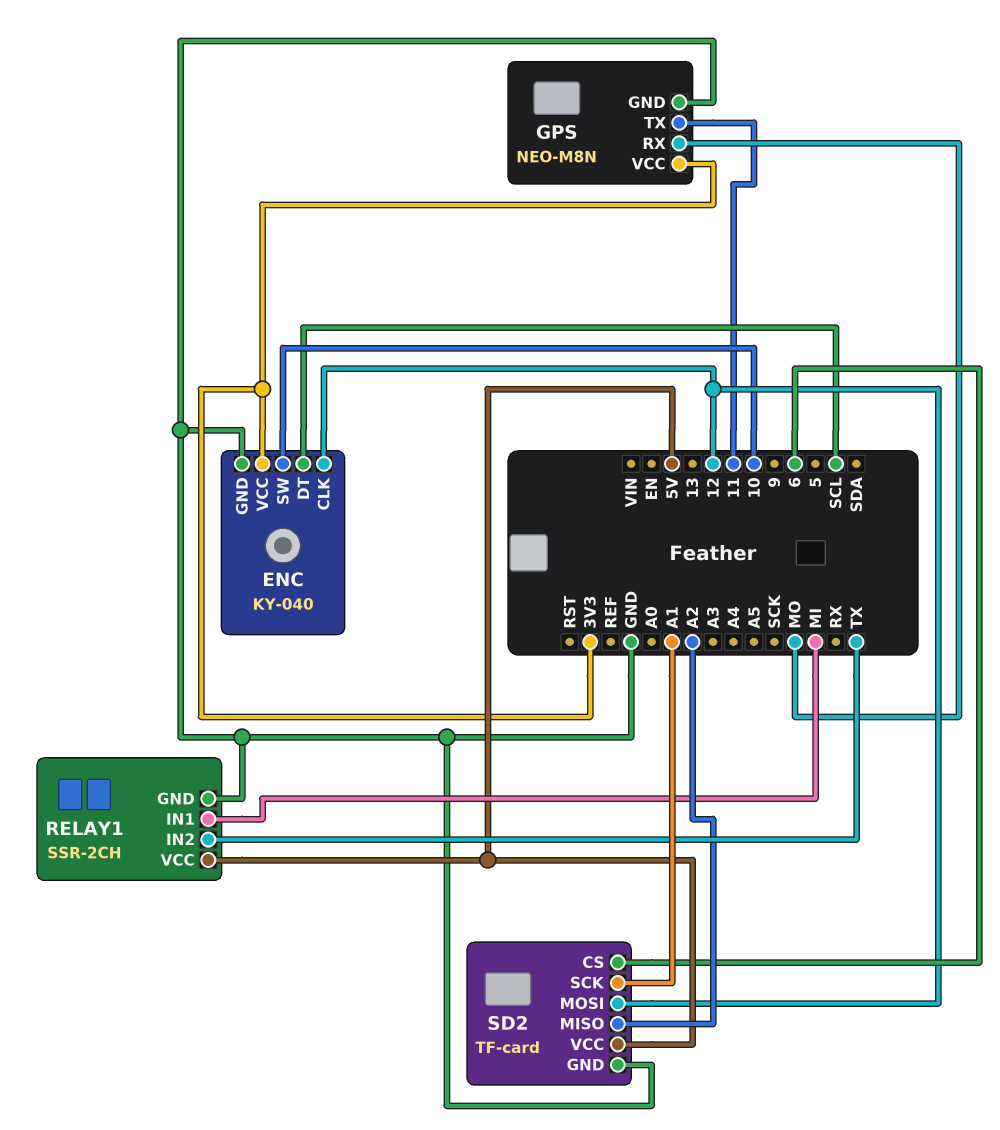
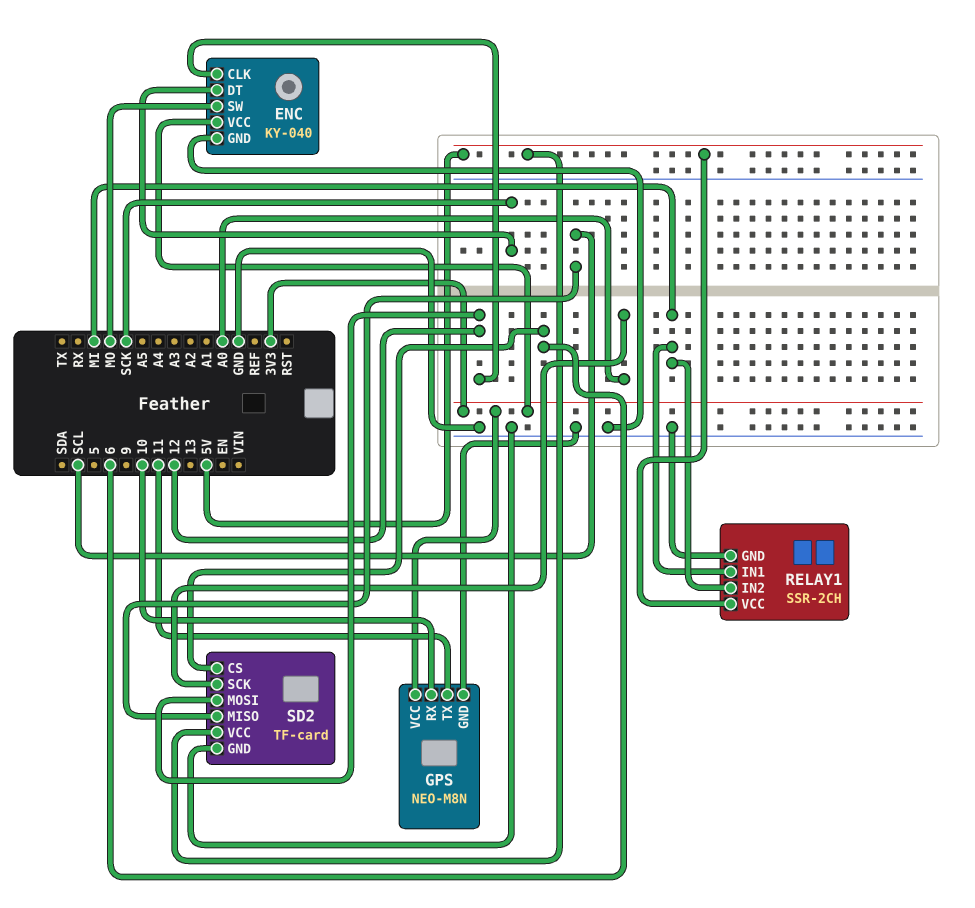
ENC pin DT: SCL -> SCK
ENC pin SW: 10 -> MO
GPS pin RX: MO -> 10
RELAY1 pin IN2: TX -> MI
SD2 pin MISO: A2 -> SCL
SD2 pin SCK: A1 -> A0

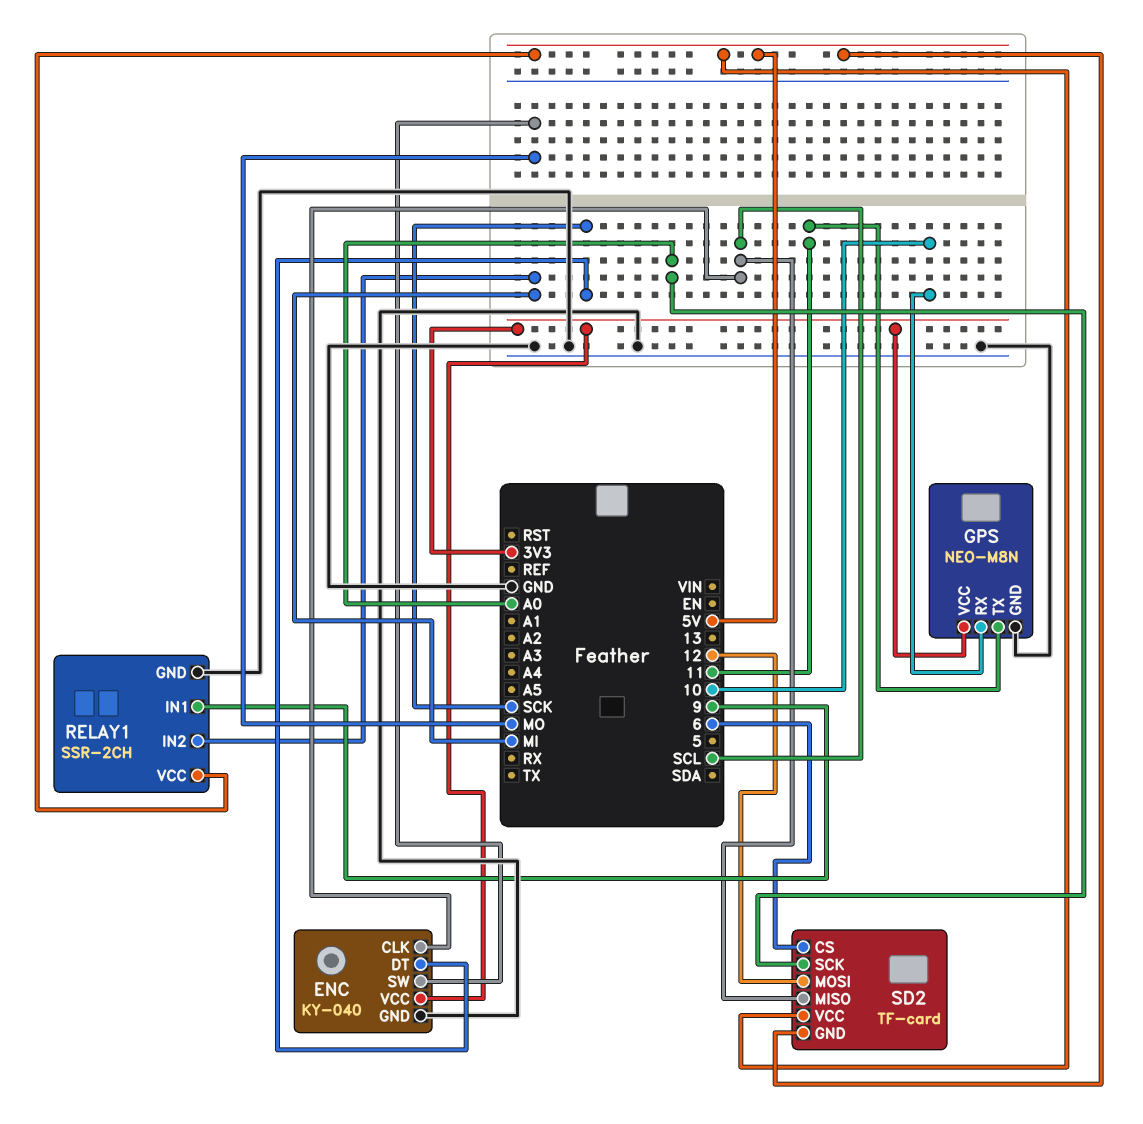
ENC pin CLK: 12 -> SCL
RELAY1 pin IN1: MI -> 9
SD2 pin GND: GND -> 5V

